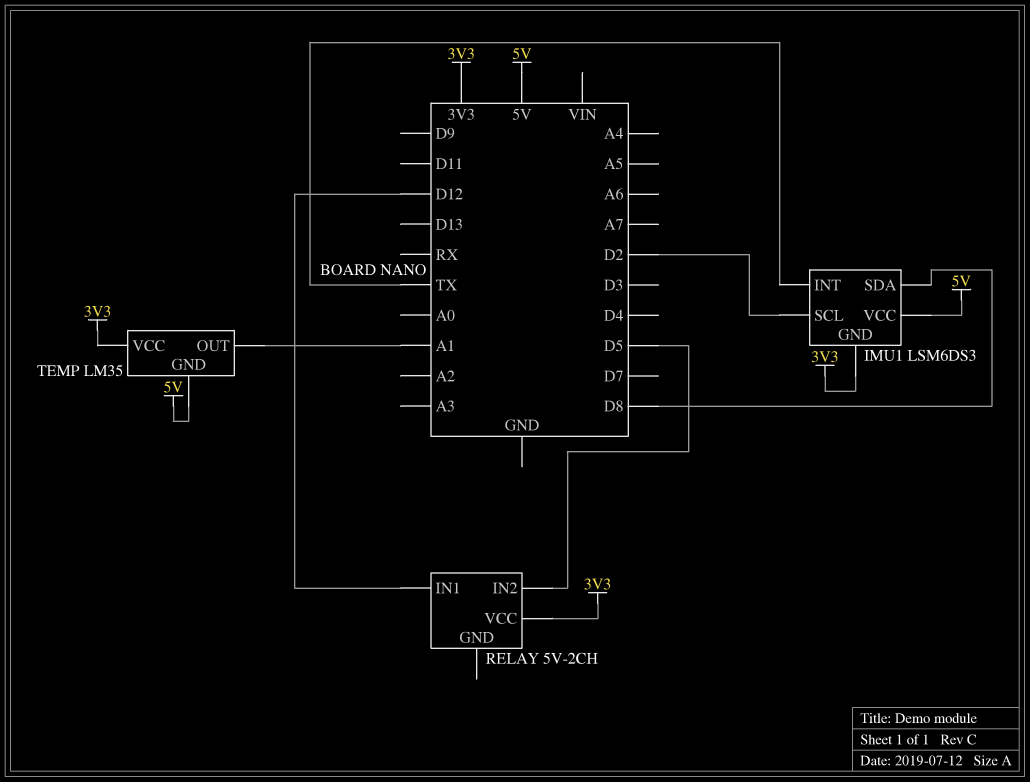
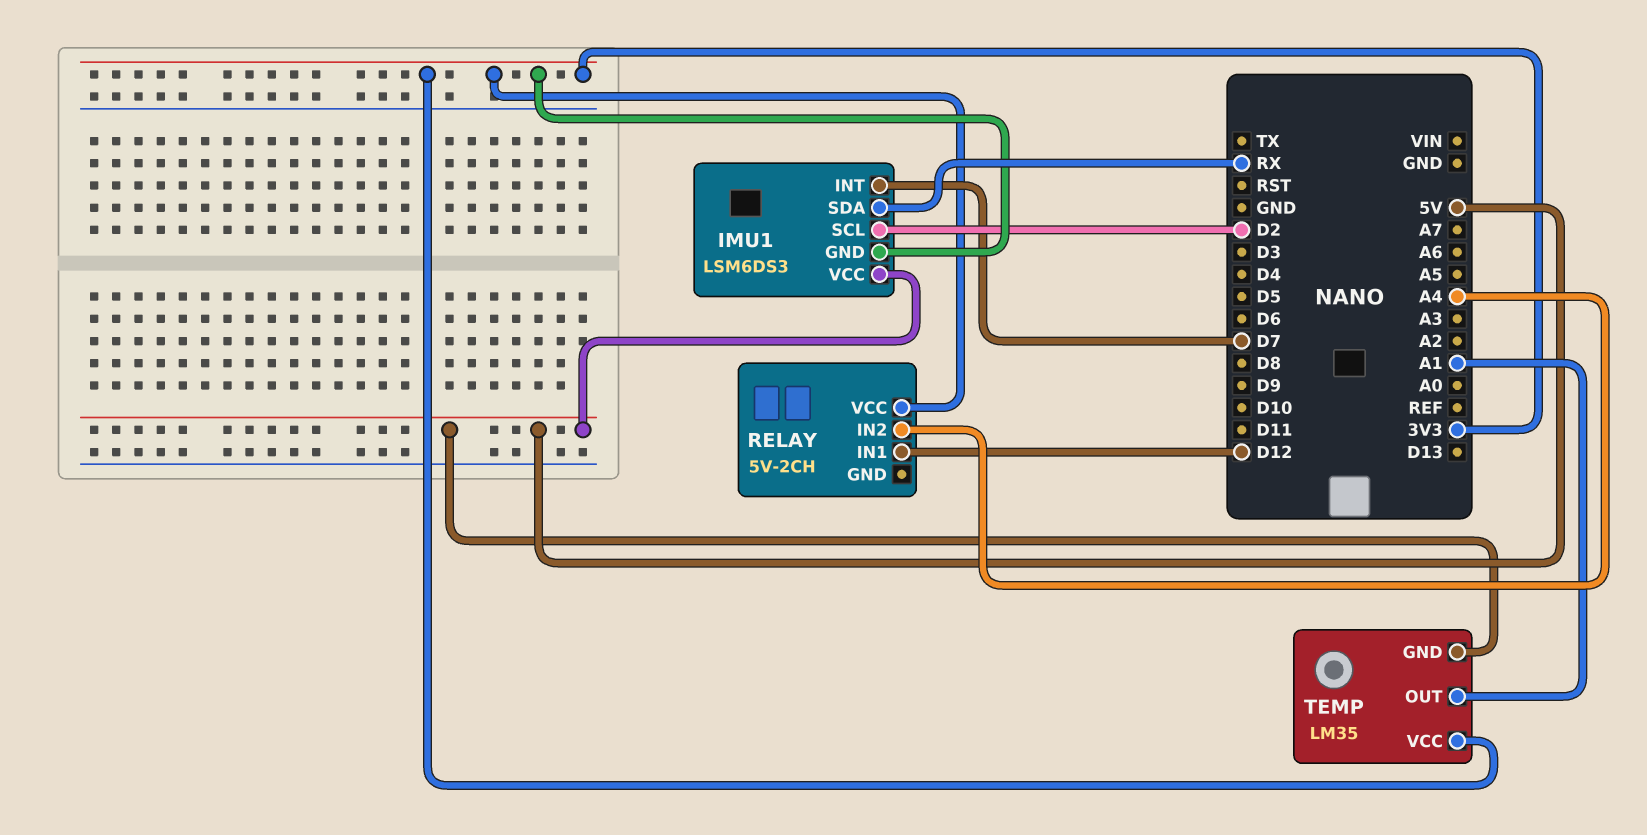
IMU1 pin INT: TX -> D7
IMU1 pin SDA: D8 -> RX
RELAY pin IN2: D5 -> A4

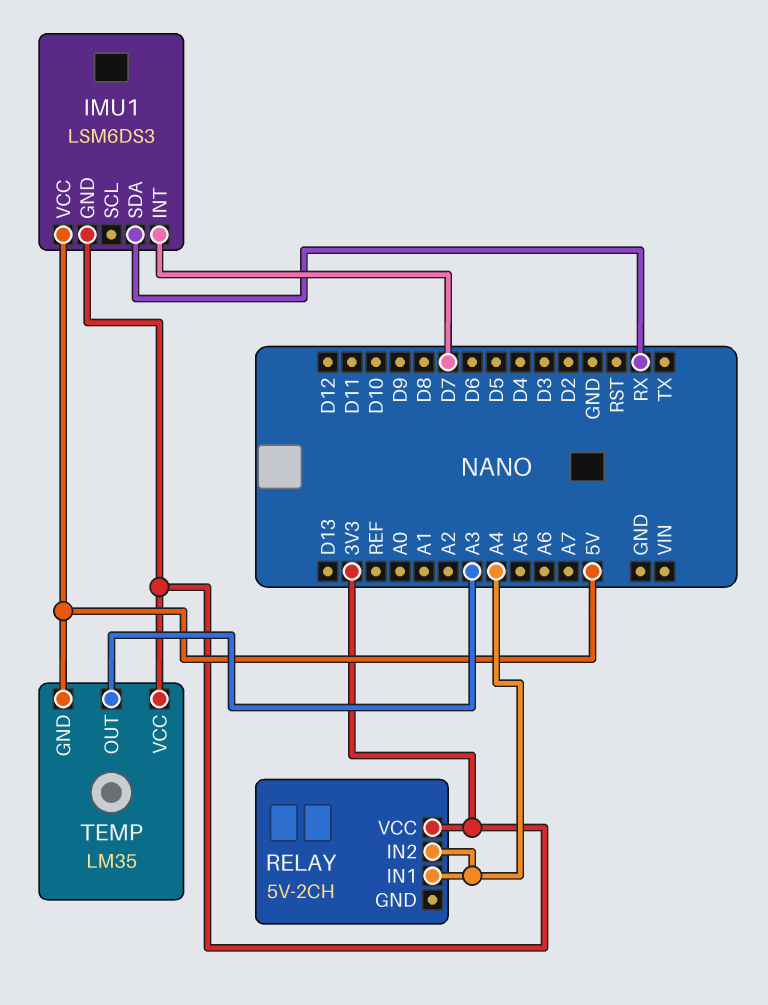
IMU1 pin SCL: D2 -> none
RELAY pin IN1: D12 -> A4
TEMP pin OUT: A1 -> A3

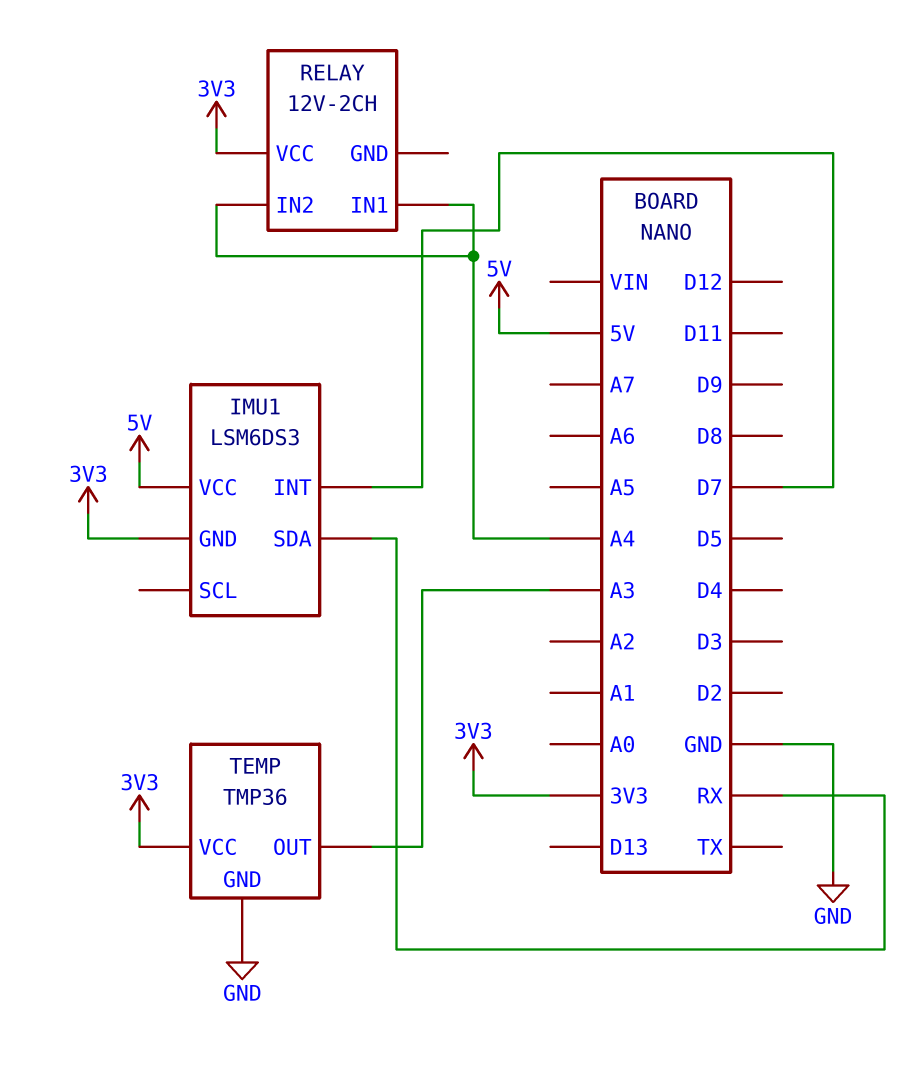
RELAY: 5V-2CH -> 12V-2CH
TEMP: LM35 -> TMP36
TEMP pin GND: 5V -> GND

